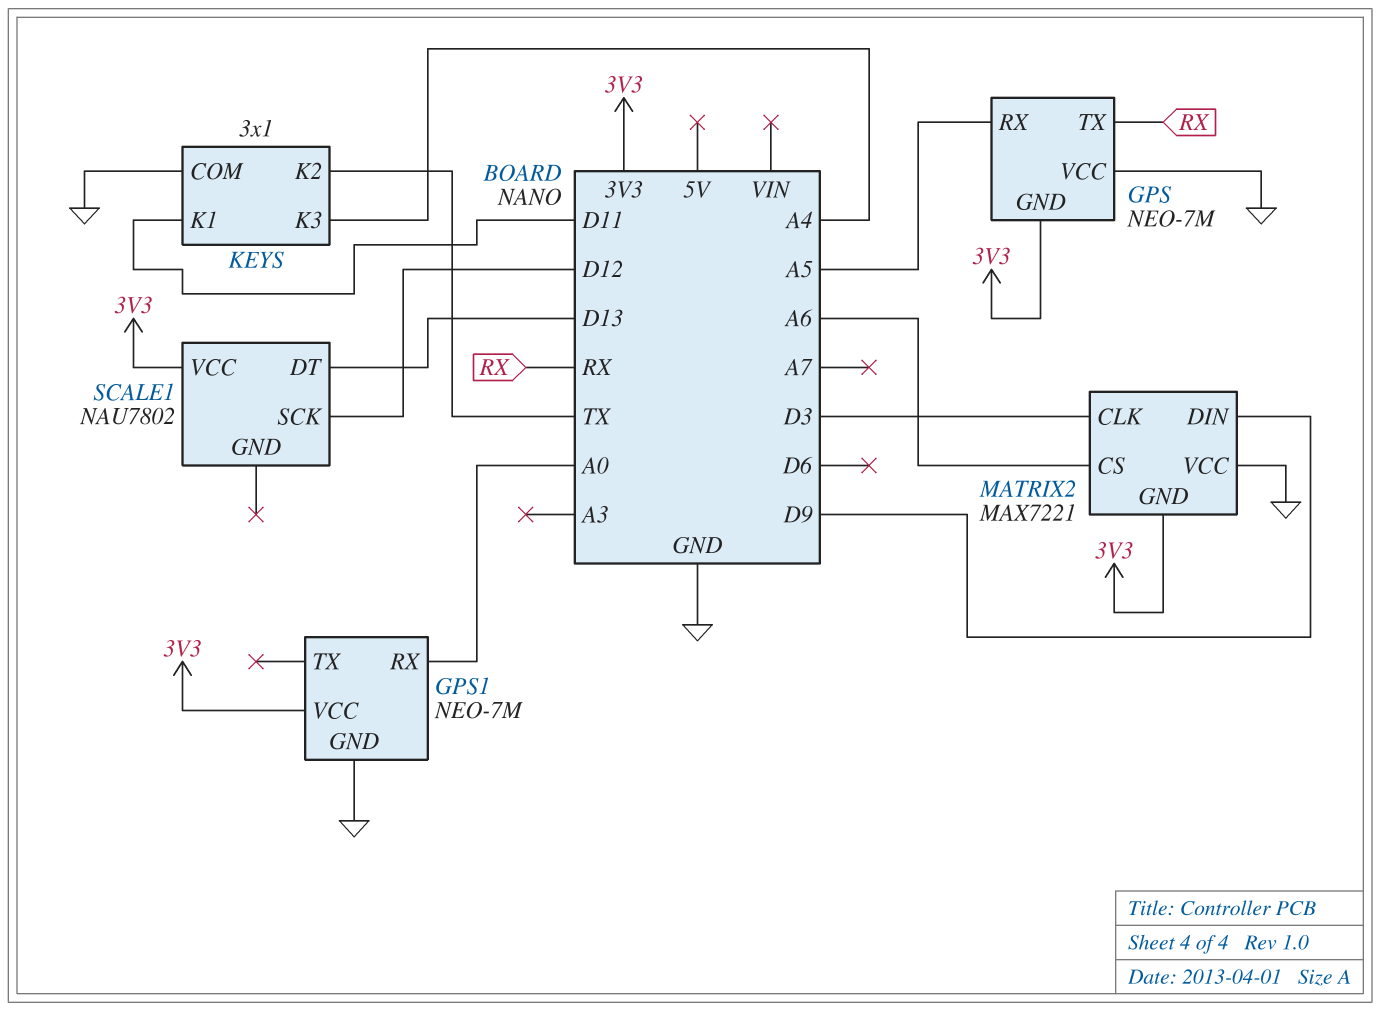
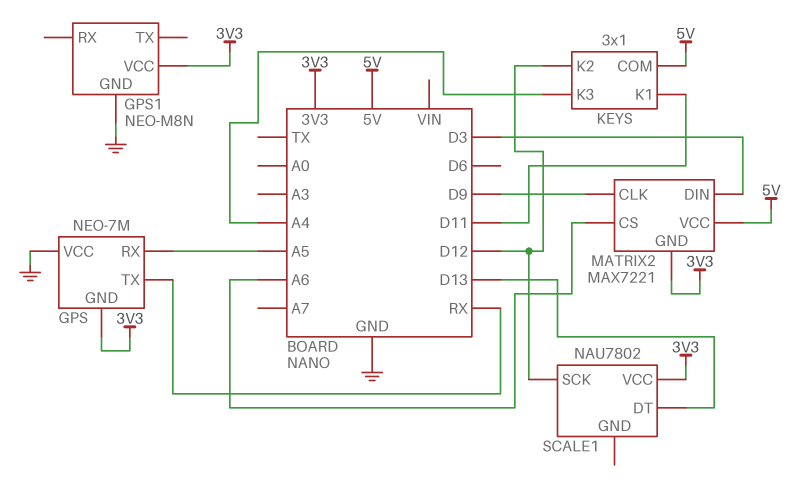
GPS1: NEO-7M -> NEO-M8N
GPS1 pin RX: A0 -> none
KEYS pin COM: GND -> 5V
KEYS pin K2: TX -> D12
MATRIX2 pin CLK: D3 -> D9
MATRIX2 pin DIN: D9 -> D3
MATRIX2 pin VCC: GND -> 5V

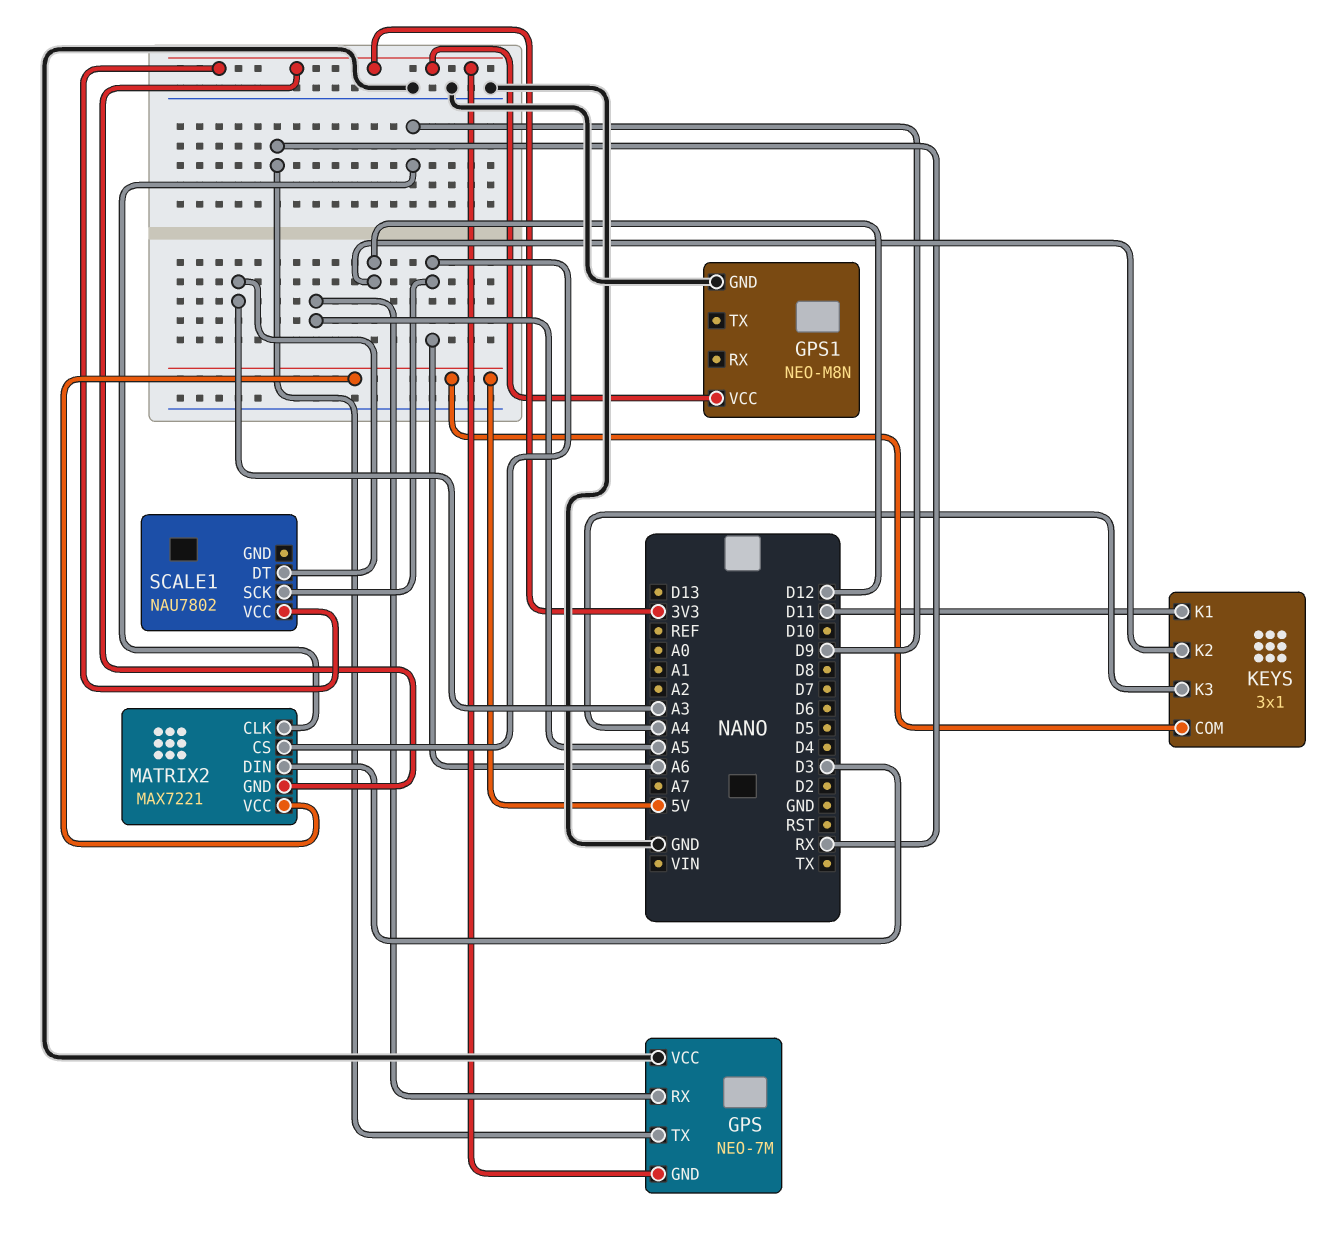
SCALE1 pin DT: D13 -> A3
SCALE1 pin SCK: D12 -> A6

